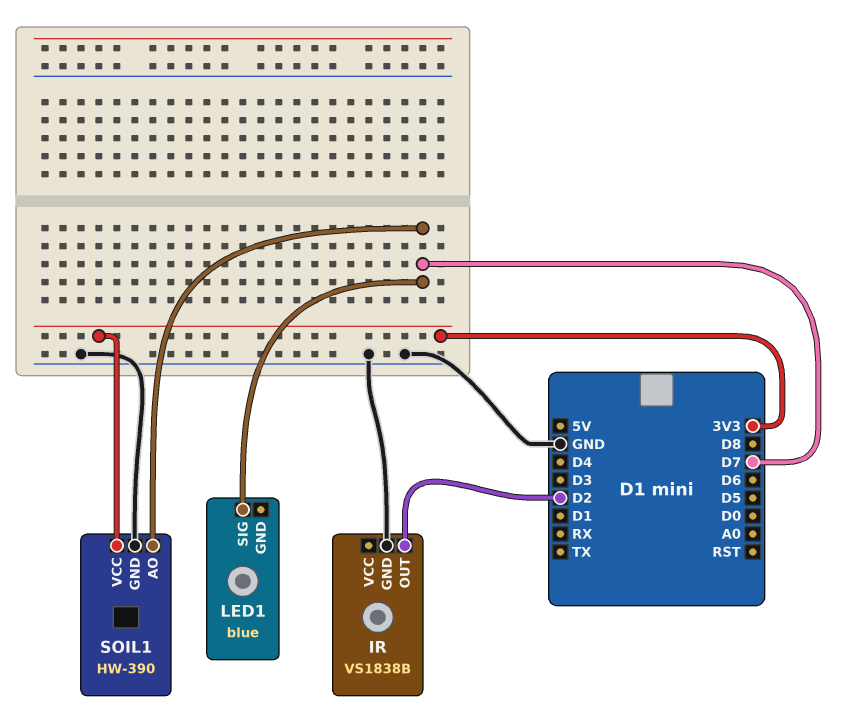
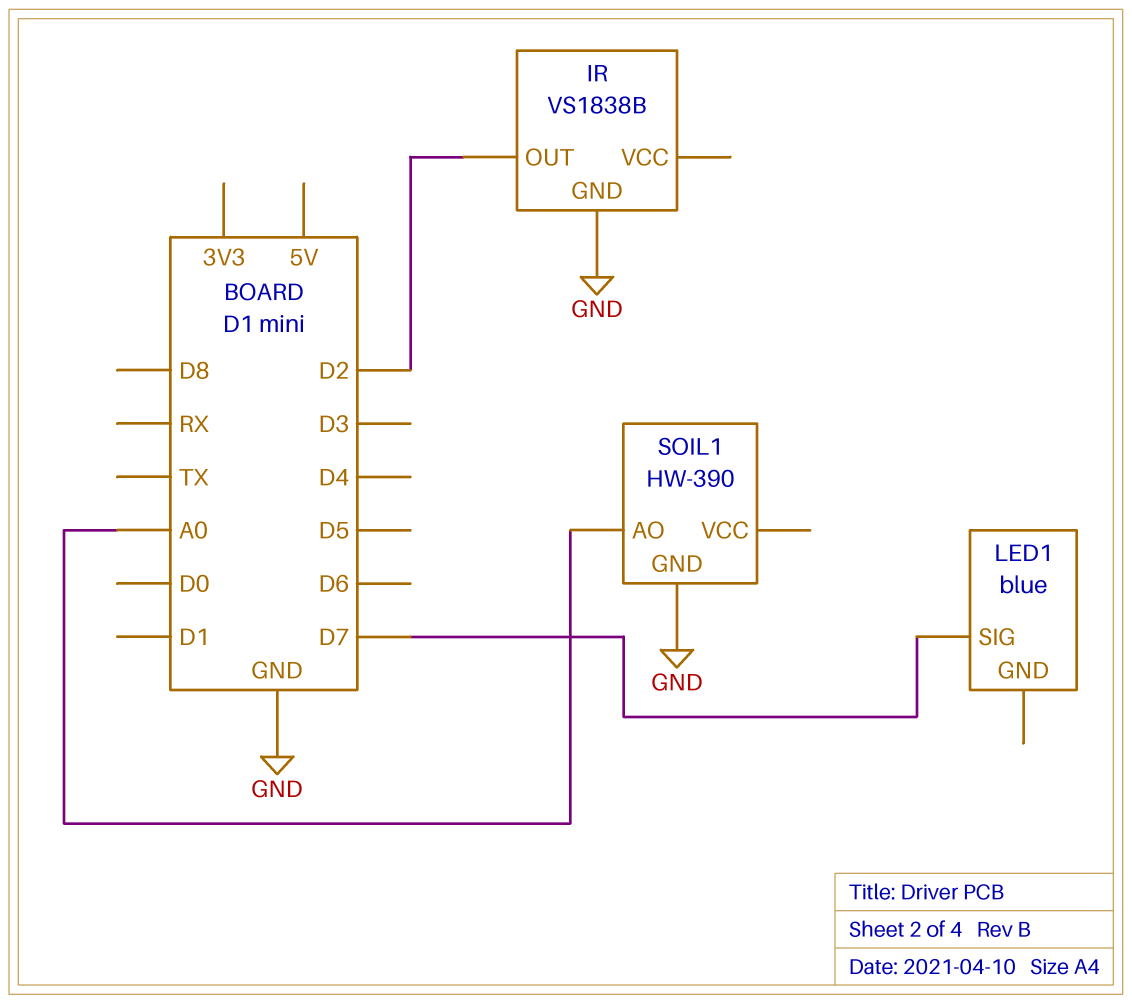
SOIL1 pin AO: D7 -> A0
SOIL1 pin VCC: 3V3 -> none

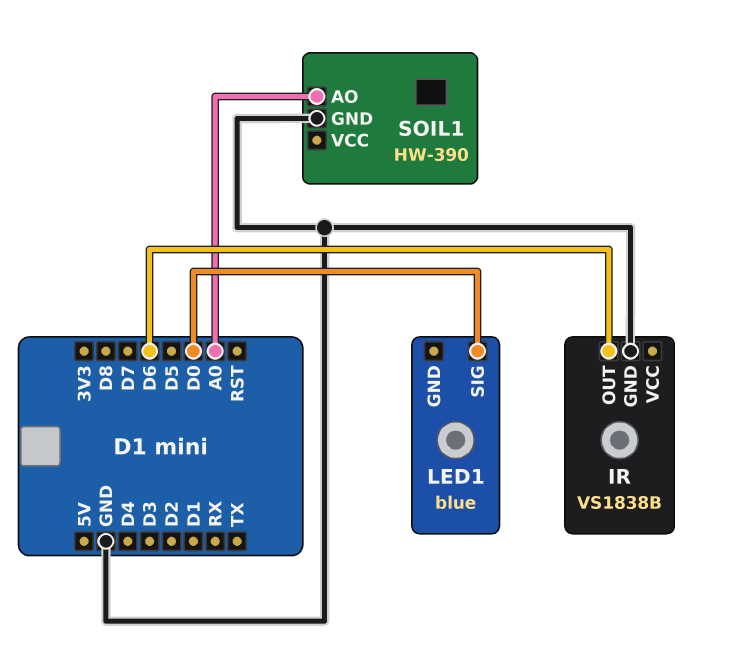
IR pin OUT: D2 -> D6
LED1 pin SIG: D7 -> D0

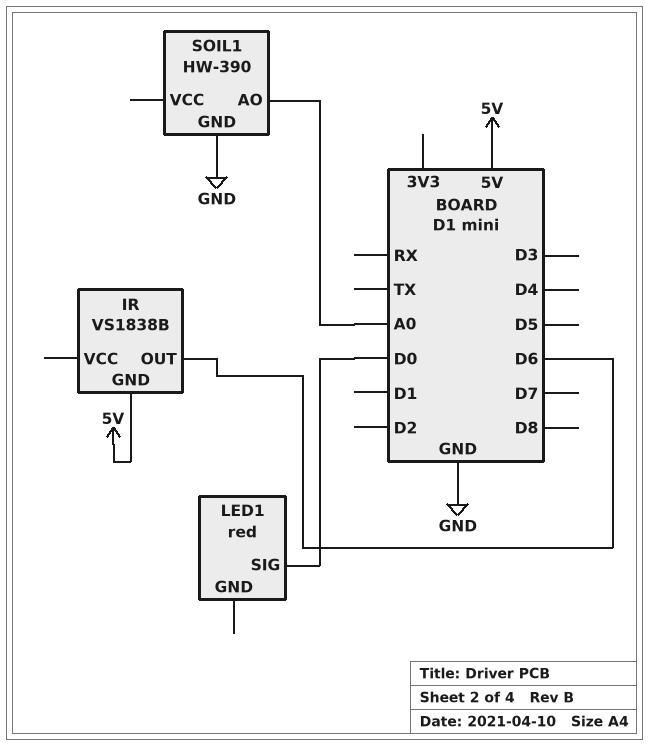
IR pin GND: GND -> 5V
LED1: blue -> red

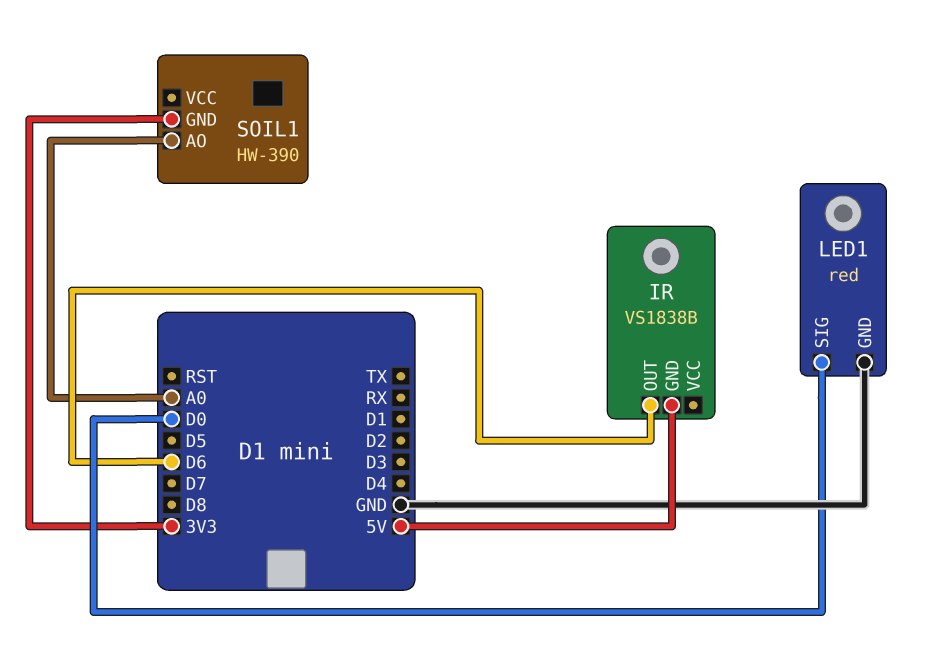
LED1 pin GND: none -> GND
SOIL1 pin GND: GND -> 3V3

